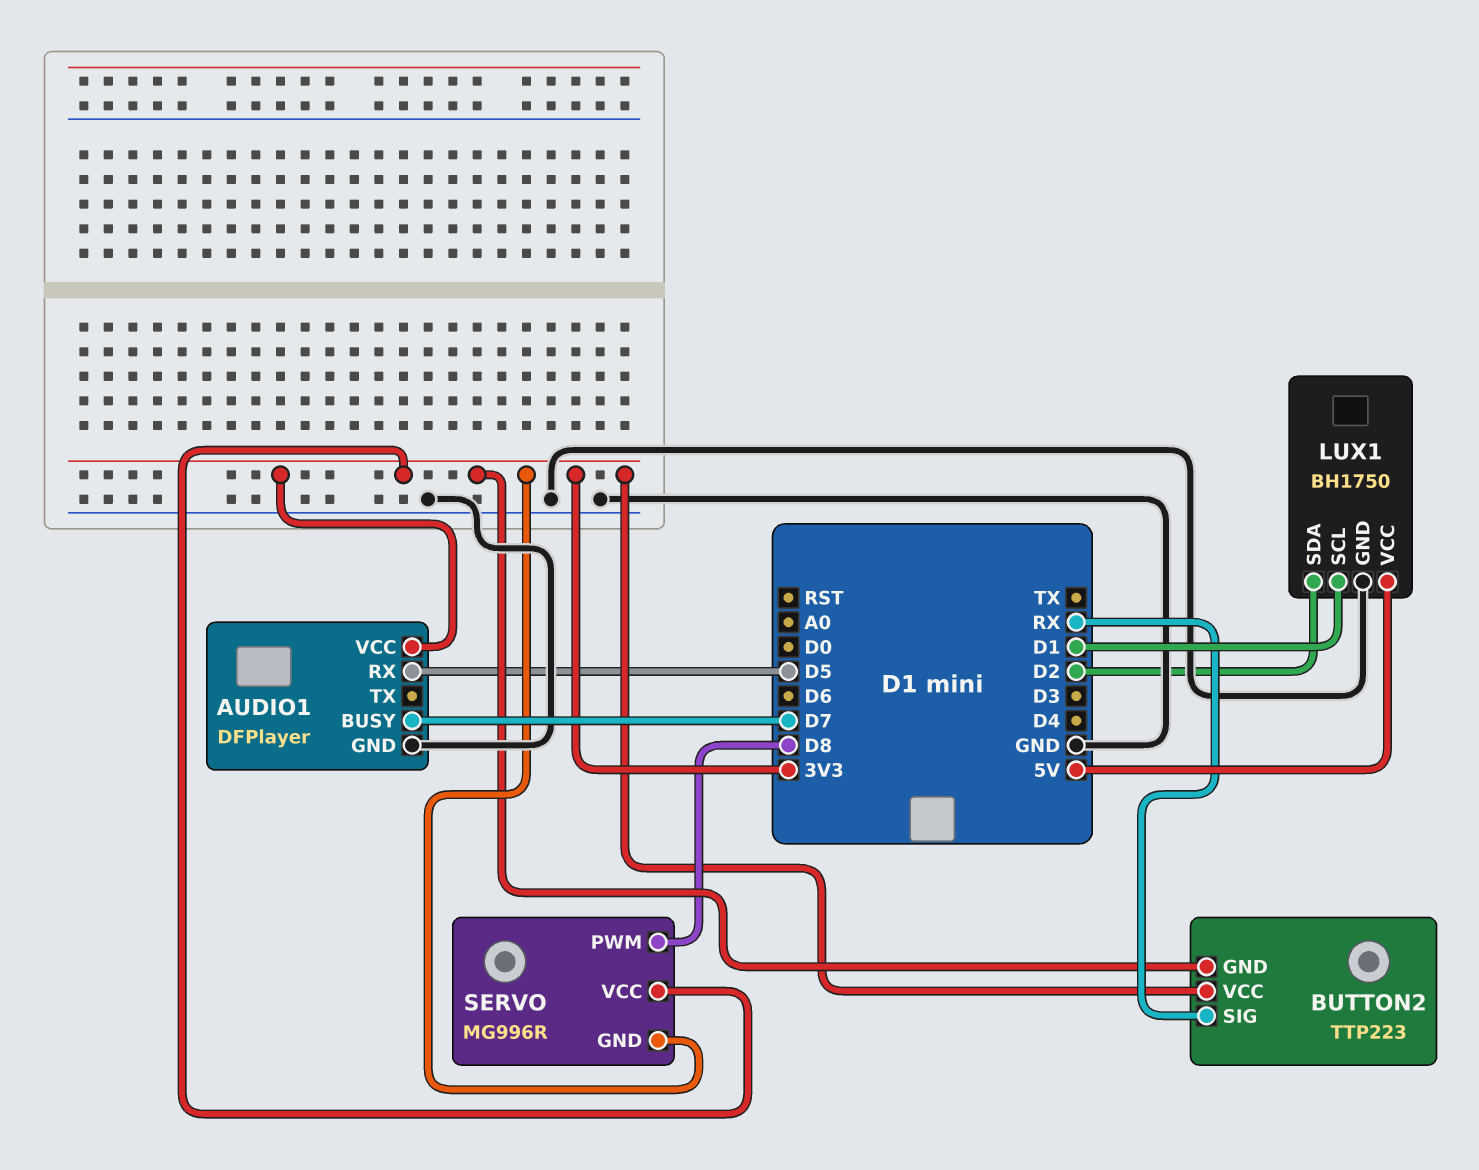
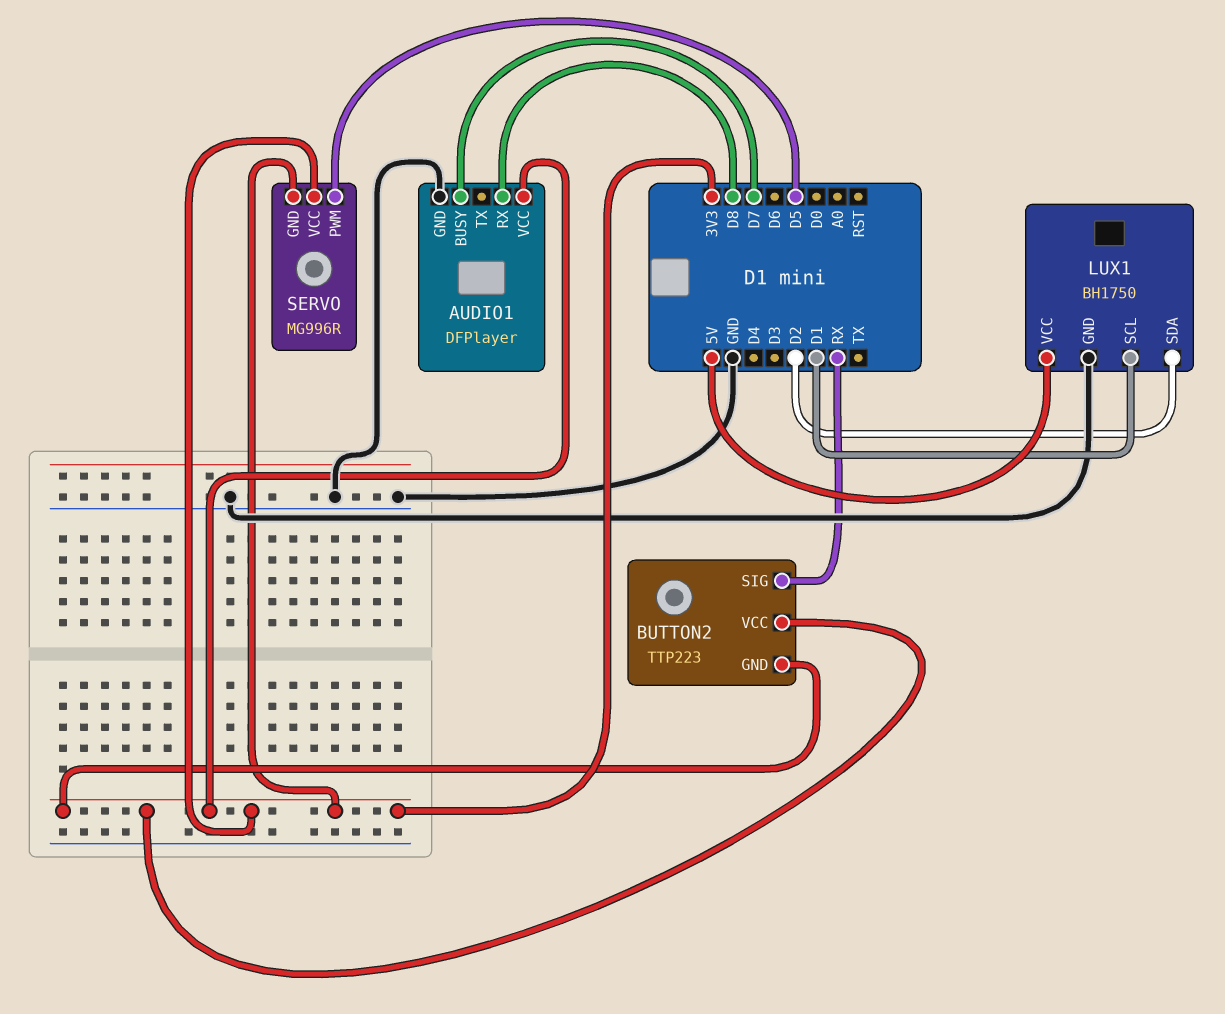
AUDIO1 pin RX: D5 -> D8
SERVO pin PWM: D8 -> D5

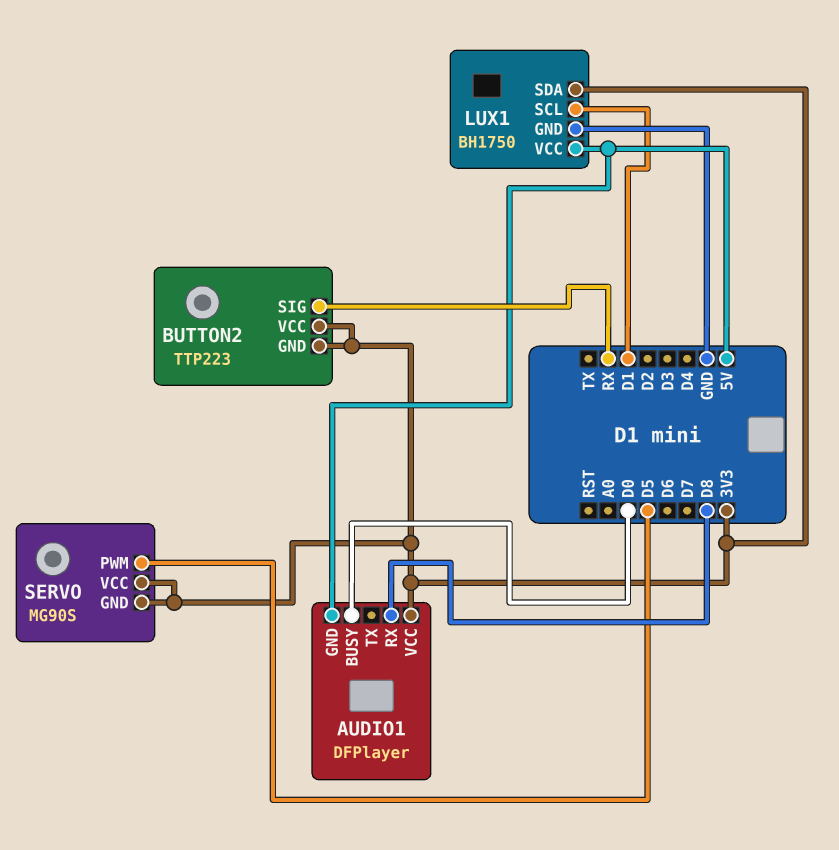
AUDIO1 pin BUSY: D7 -> D0
AUDIO1 pin GND: GND -> 5V
LUX1 pin SDA: D2 -> 3V3
SERVO: MG996R -> MG90S

